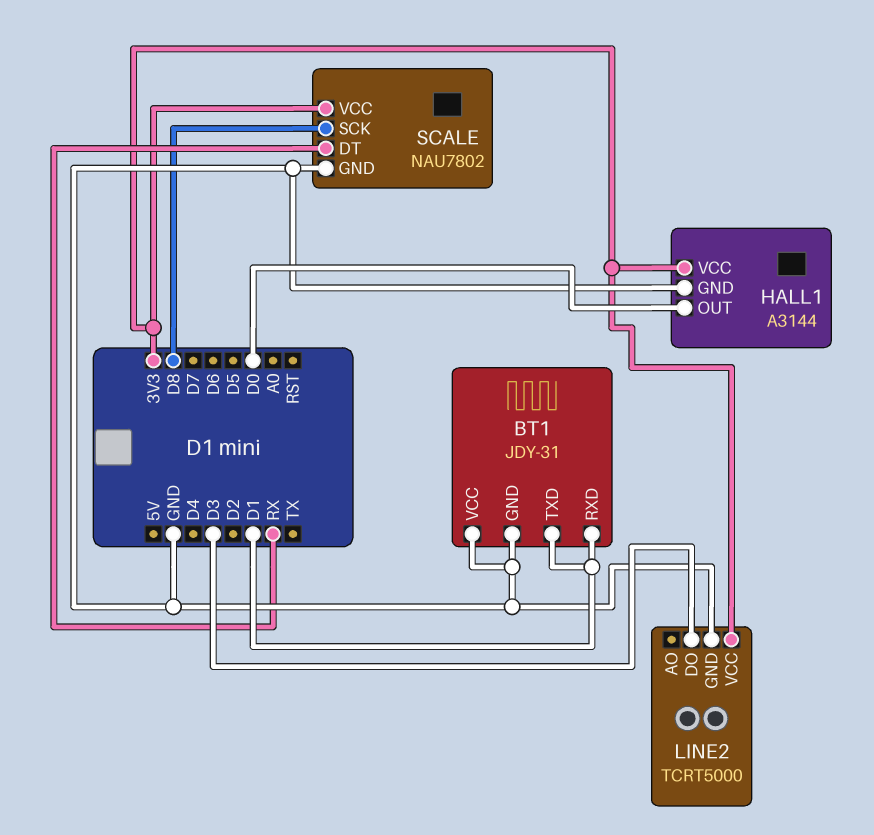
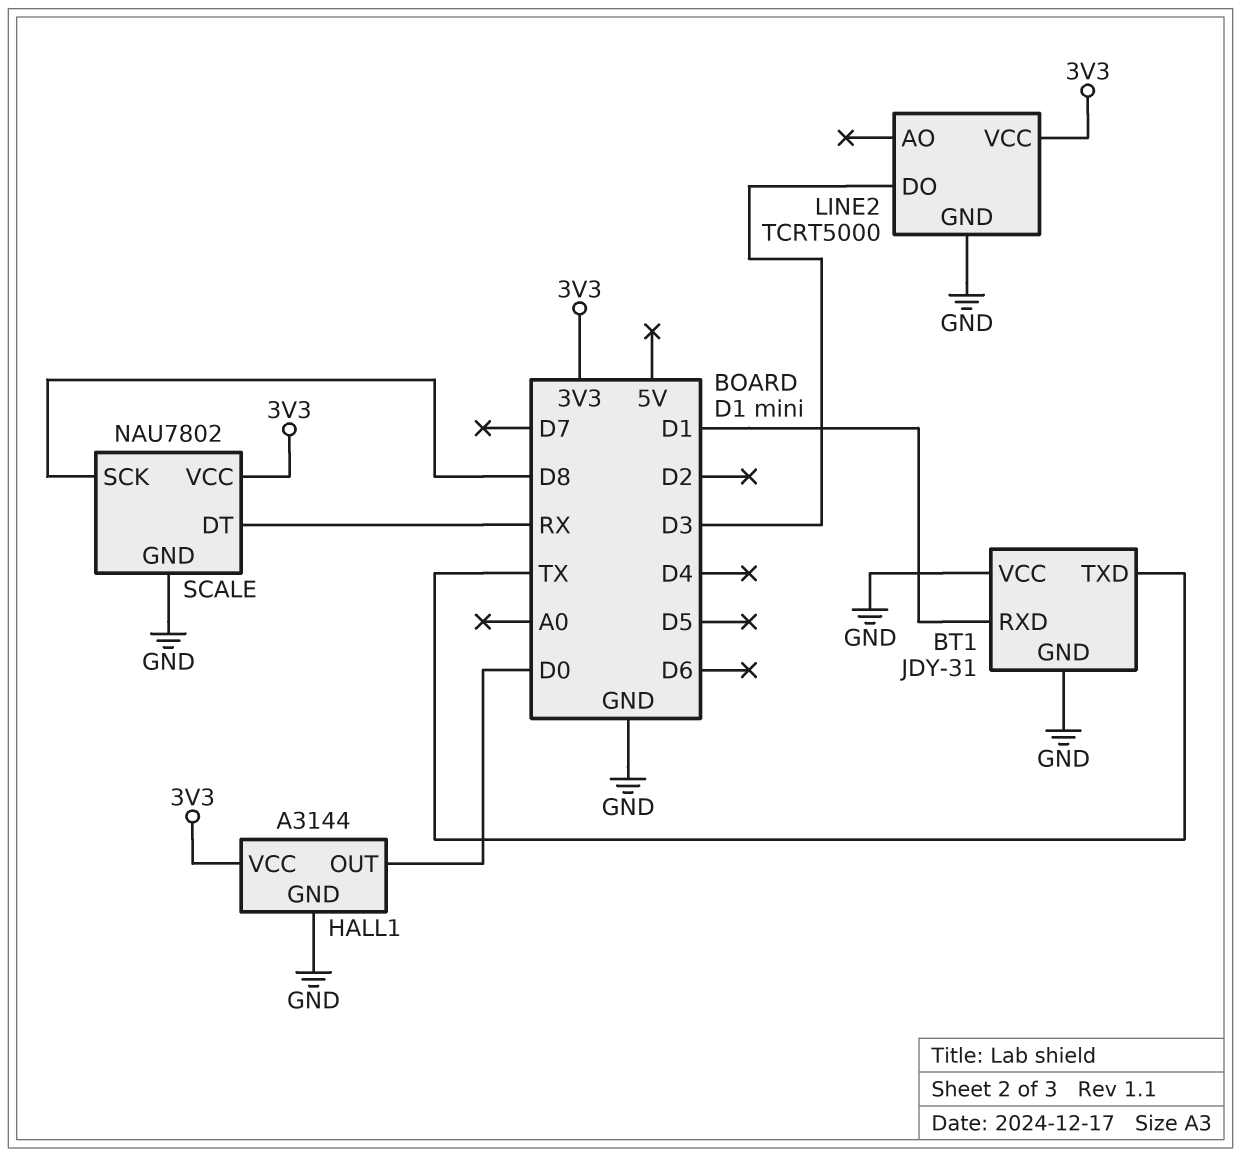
BT1 pin TXD: D1 -> TX

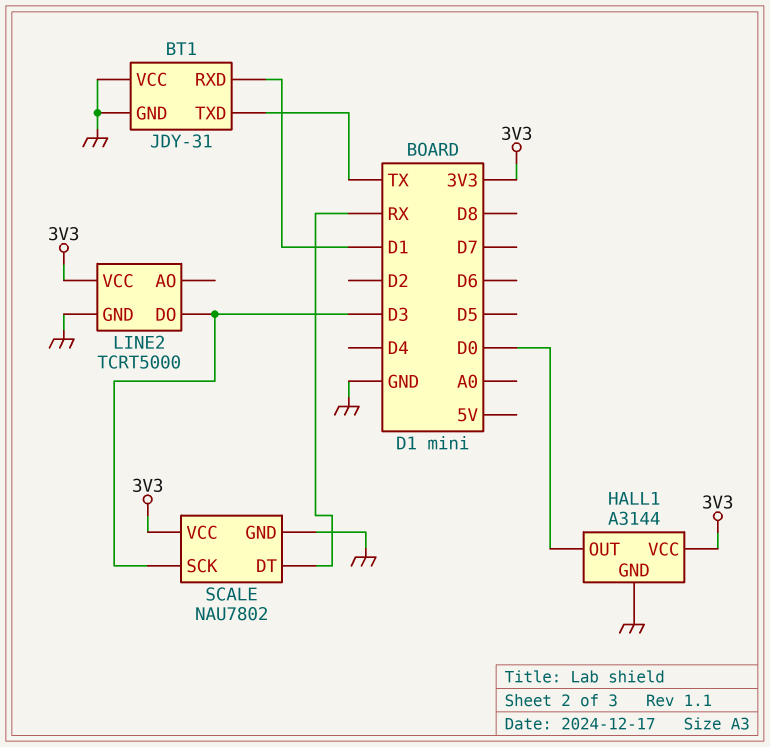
SCALE pin SCK: D8 -> D3

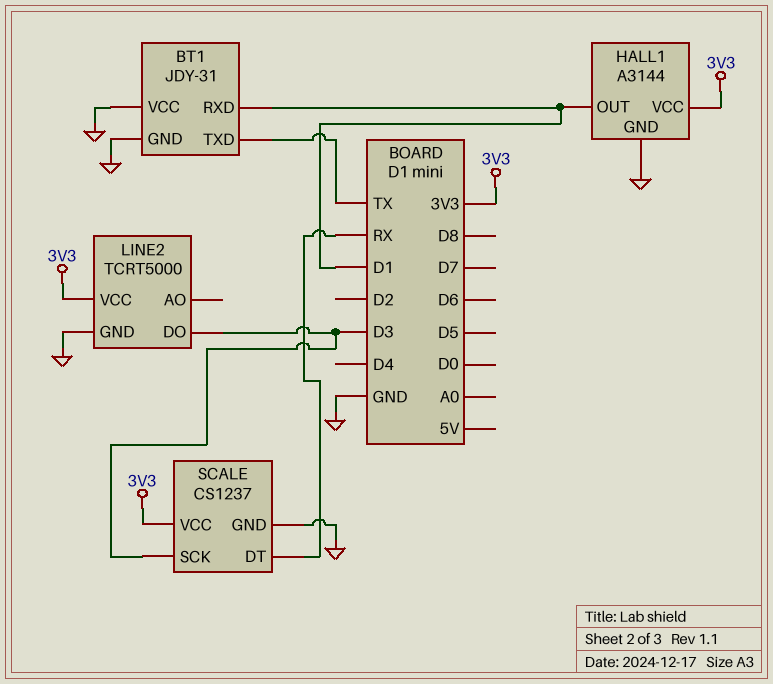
HALL1 pin OUT: D0 -> D1
SCALE: NAU7802 -> CS1237

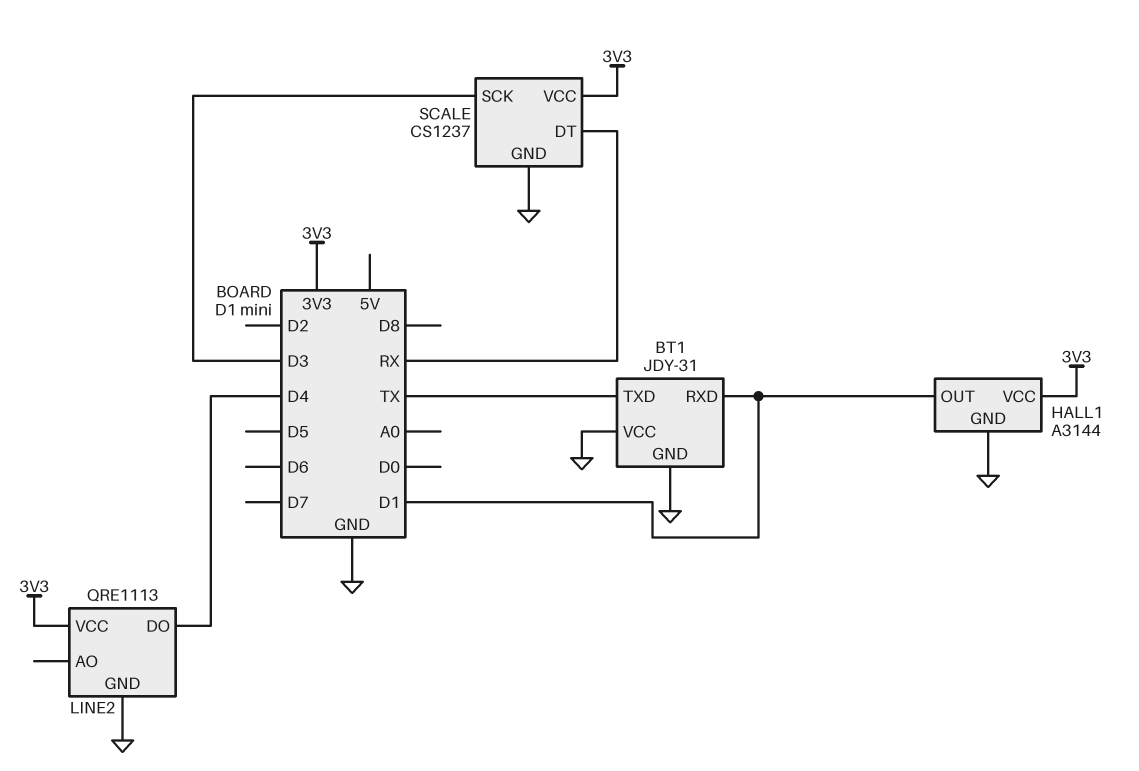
LINE2: TCRT5000 -> QRE1113
LINE2 pin DO: D3 -> D4

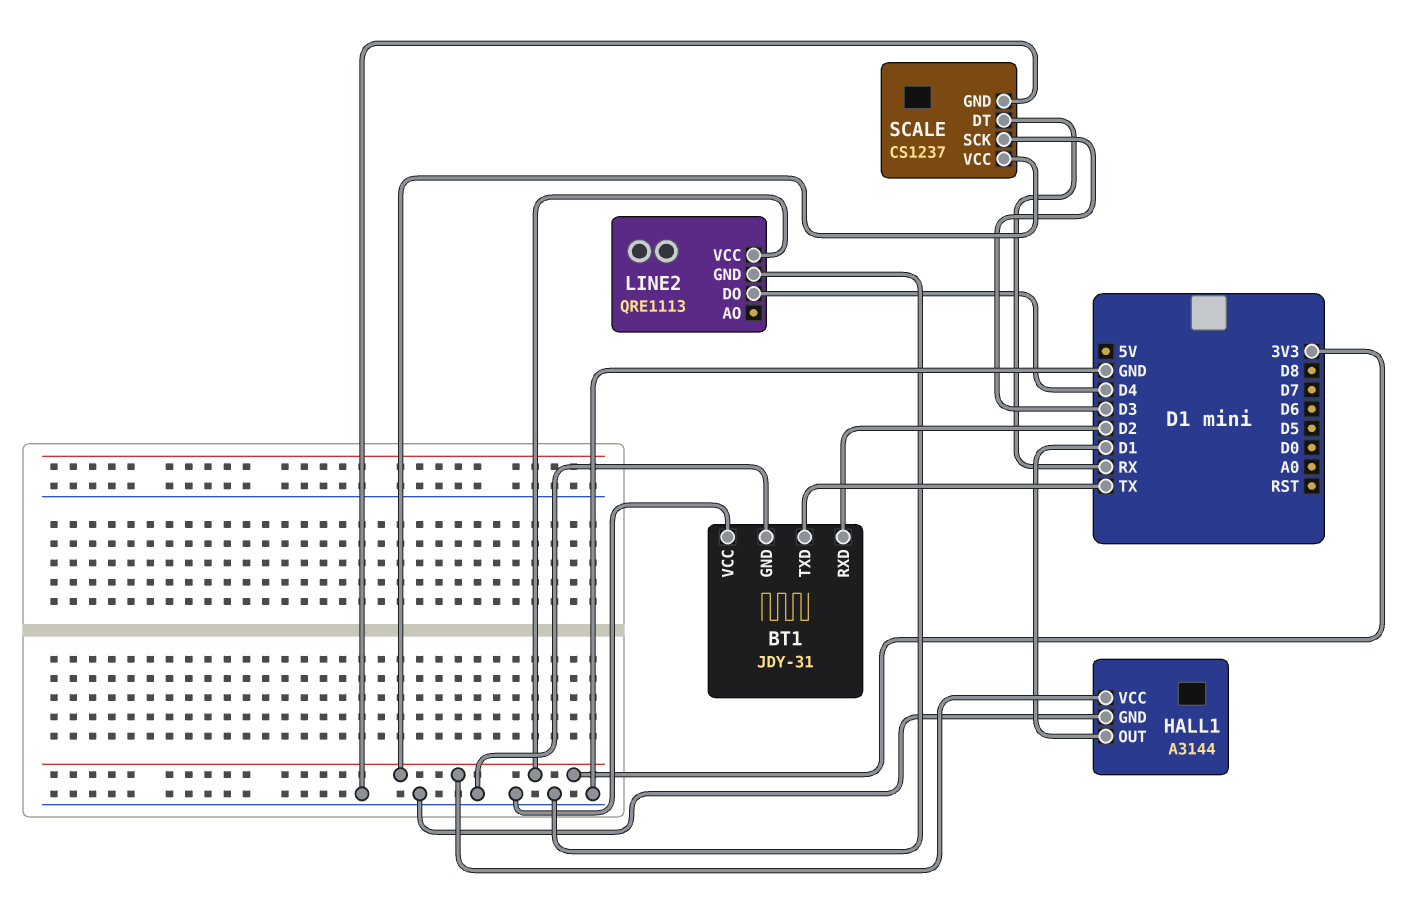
BT1 pin RXD: D1 -> D2

